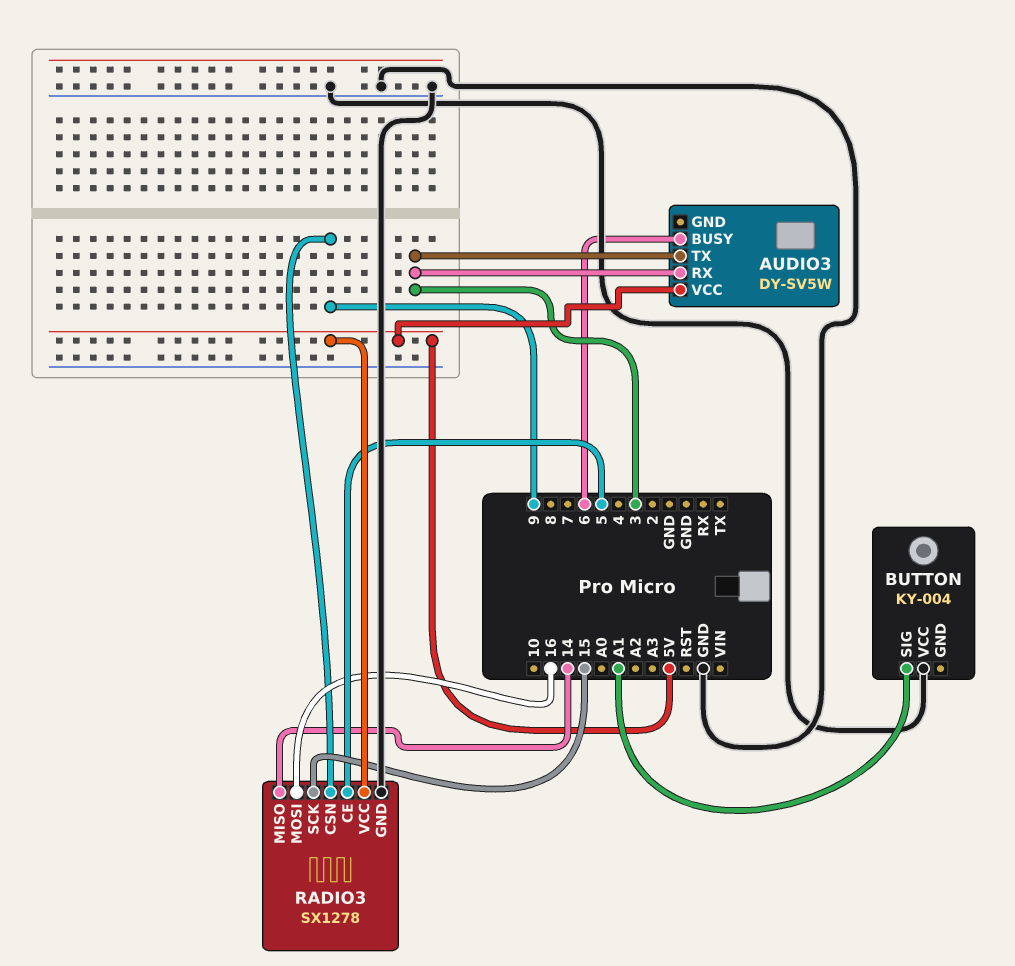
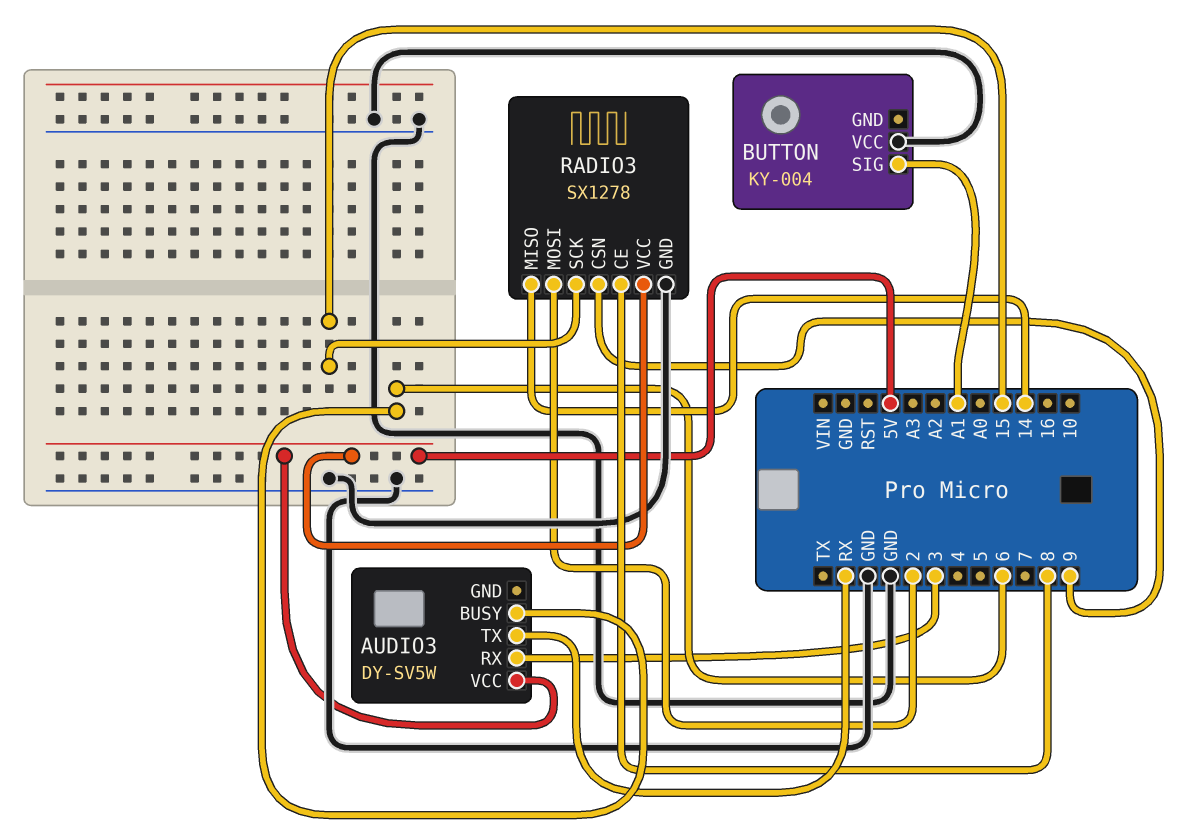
AUDIO3 pin TX: 3 -> RX
RADIO3 pin CE: 5 -> 8
RADIO3 pin MOSI: 16 -> 2

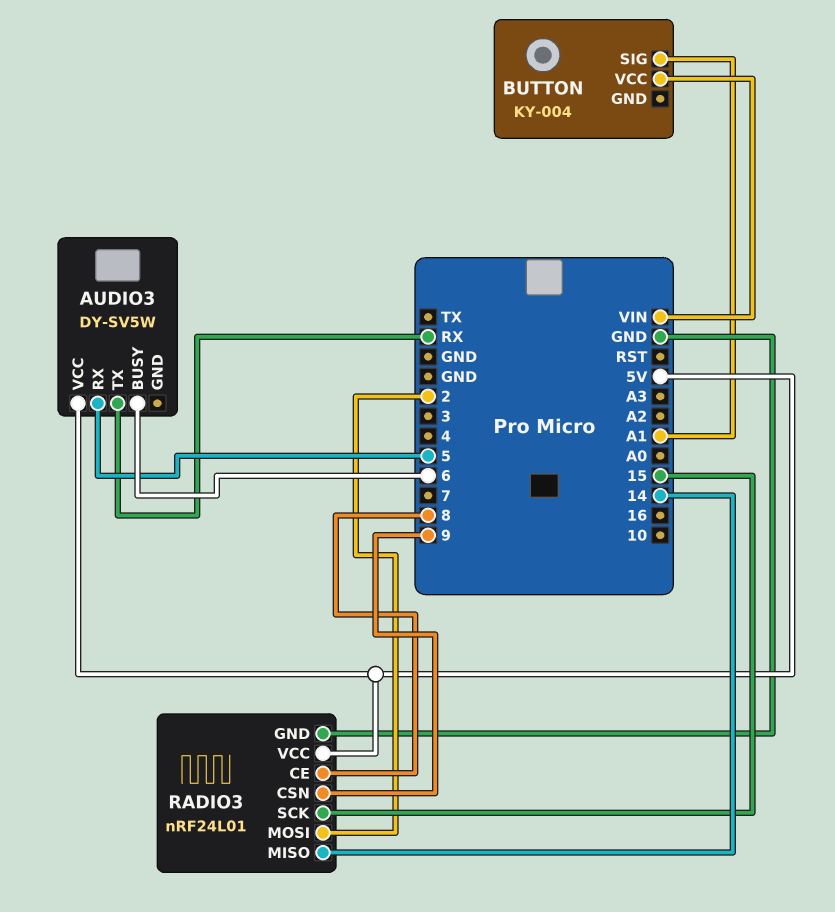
AUDIO3 pin RX: 3 -> 5
BUTTON pin VCC: GND -> VIN
RADIO3: SX1278 -> nRF24L01

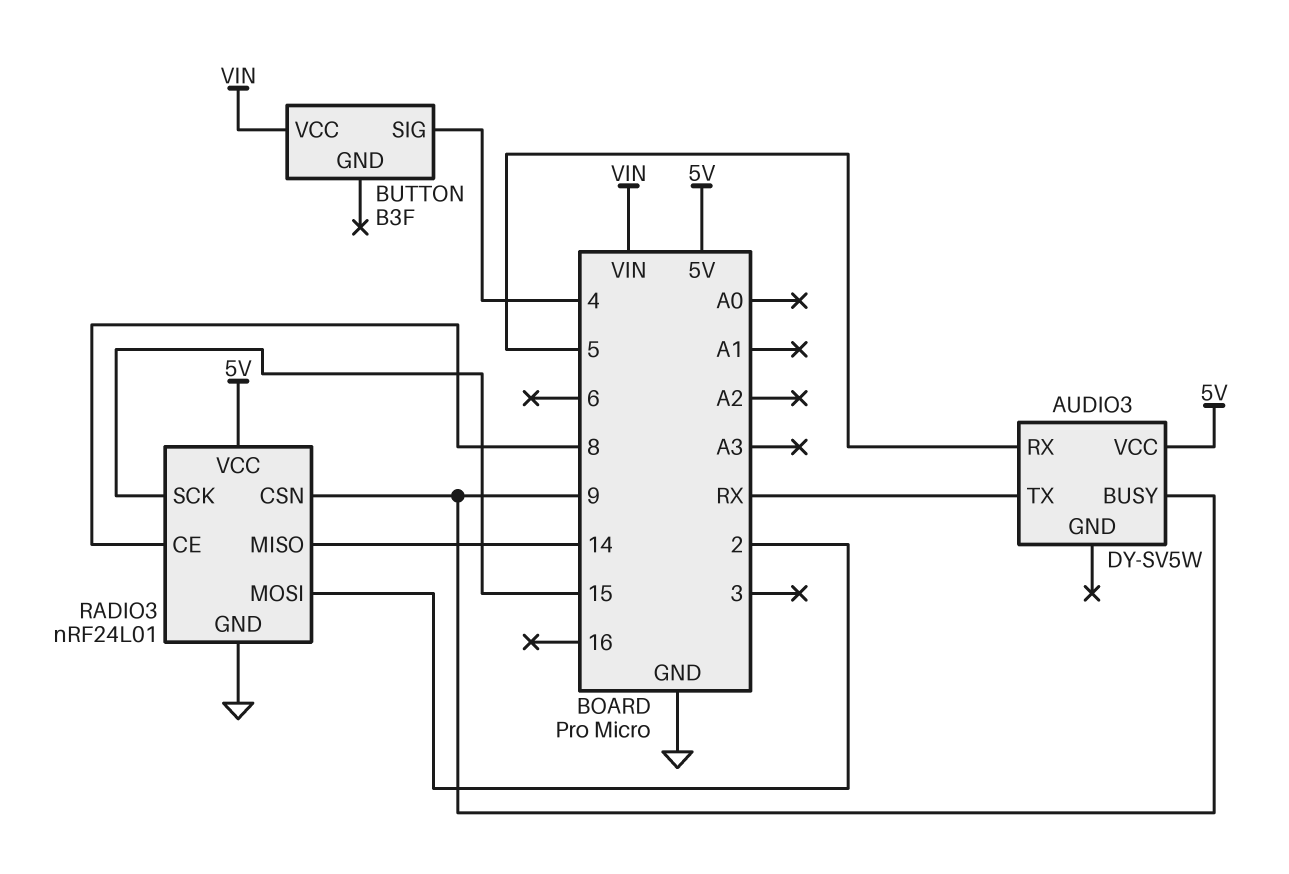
AUDIO3 pin BUSY: 6 -> 9
BUTTON: KY-004 -> B3F
BUTTON pin SIG: A1 -> 4

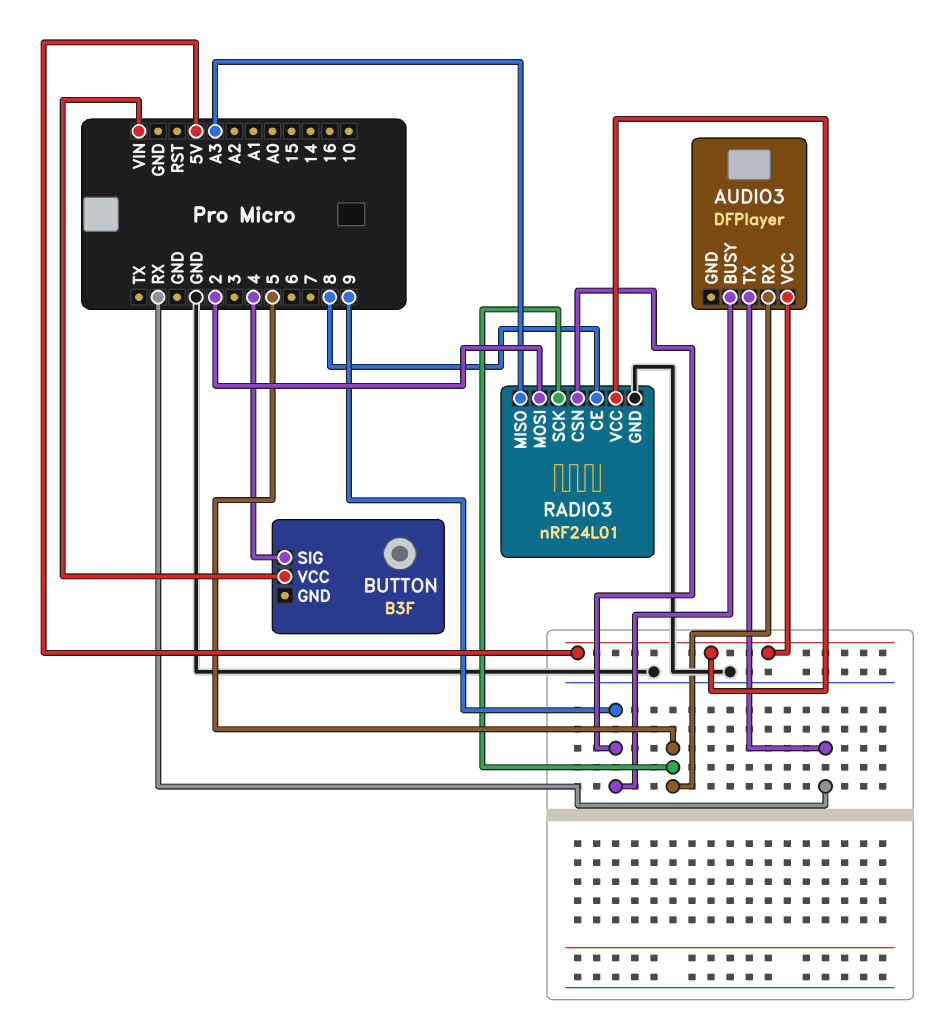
AUDIO3: DY-SV5W -> DFPlayer
RADIO3 pin MISO: 14 -> A3
RADIO3 pin SCK: 15 -> 5

